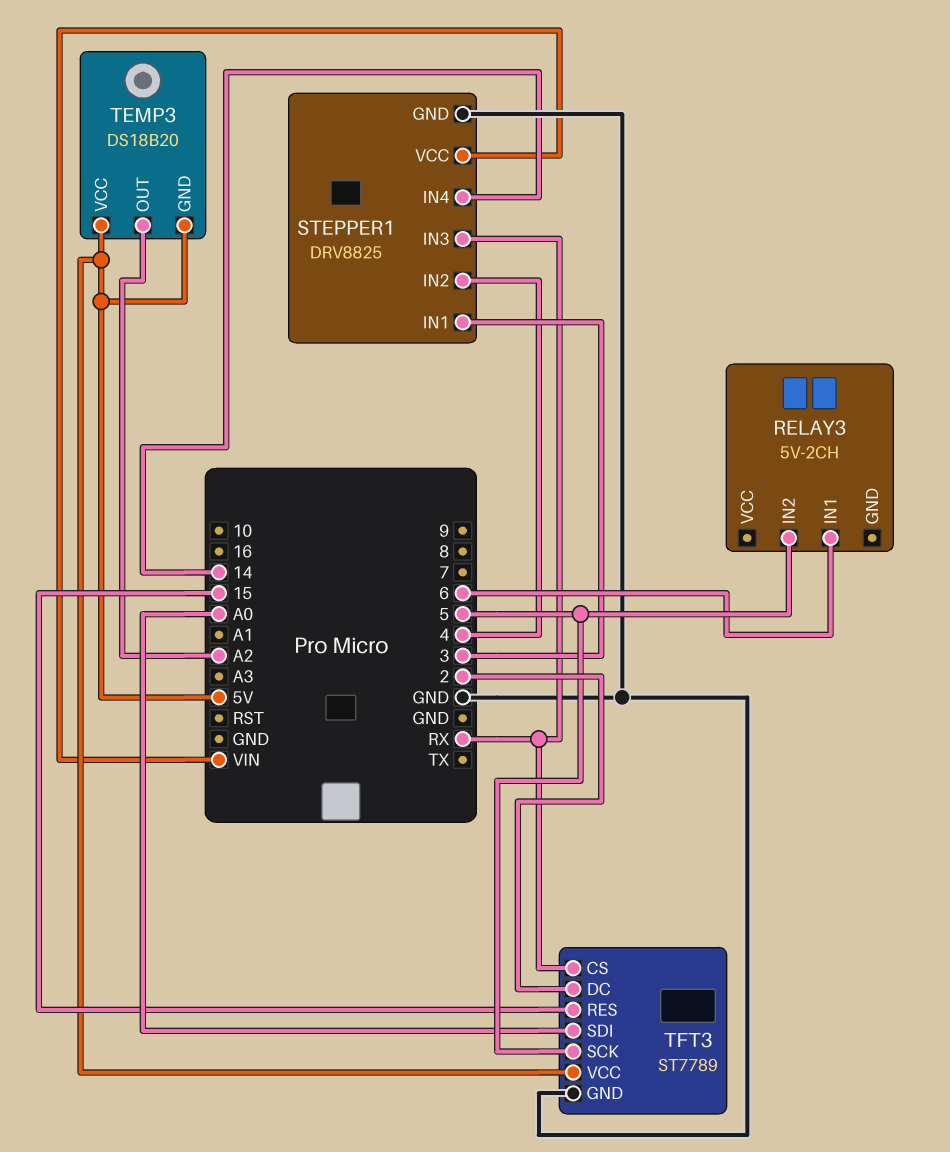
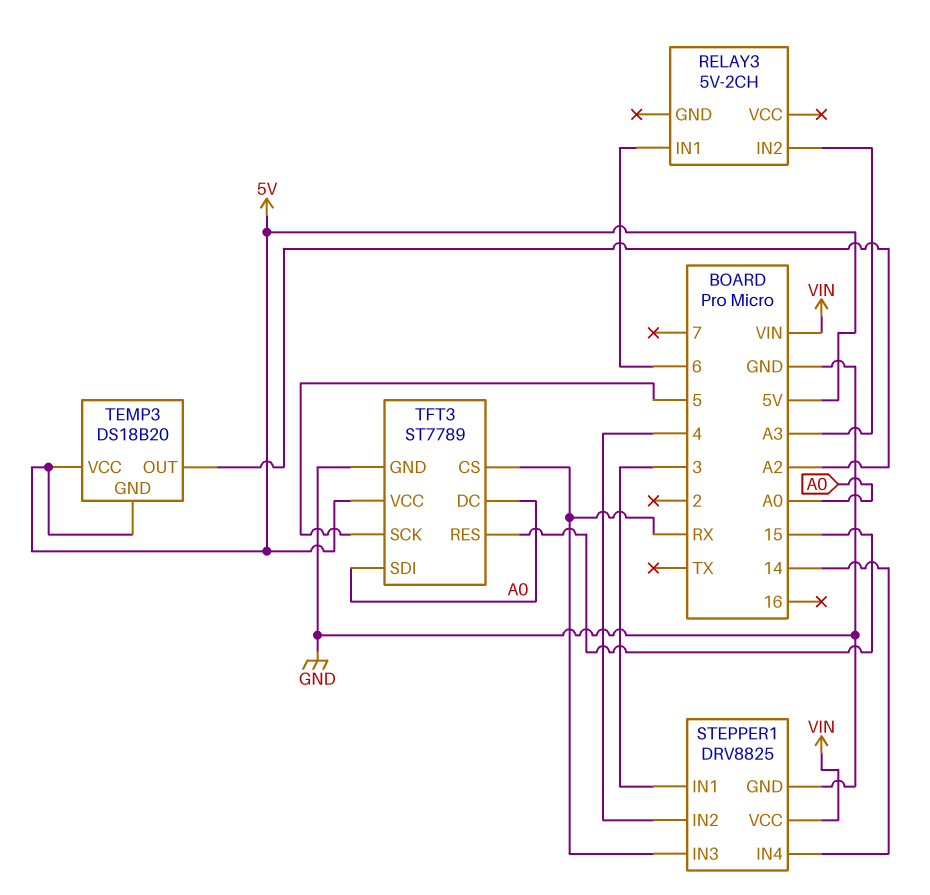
RELAY3 pin IN2: 5 -> A3
TFT3 pin DC: 2 -> A0

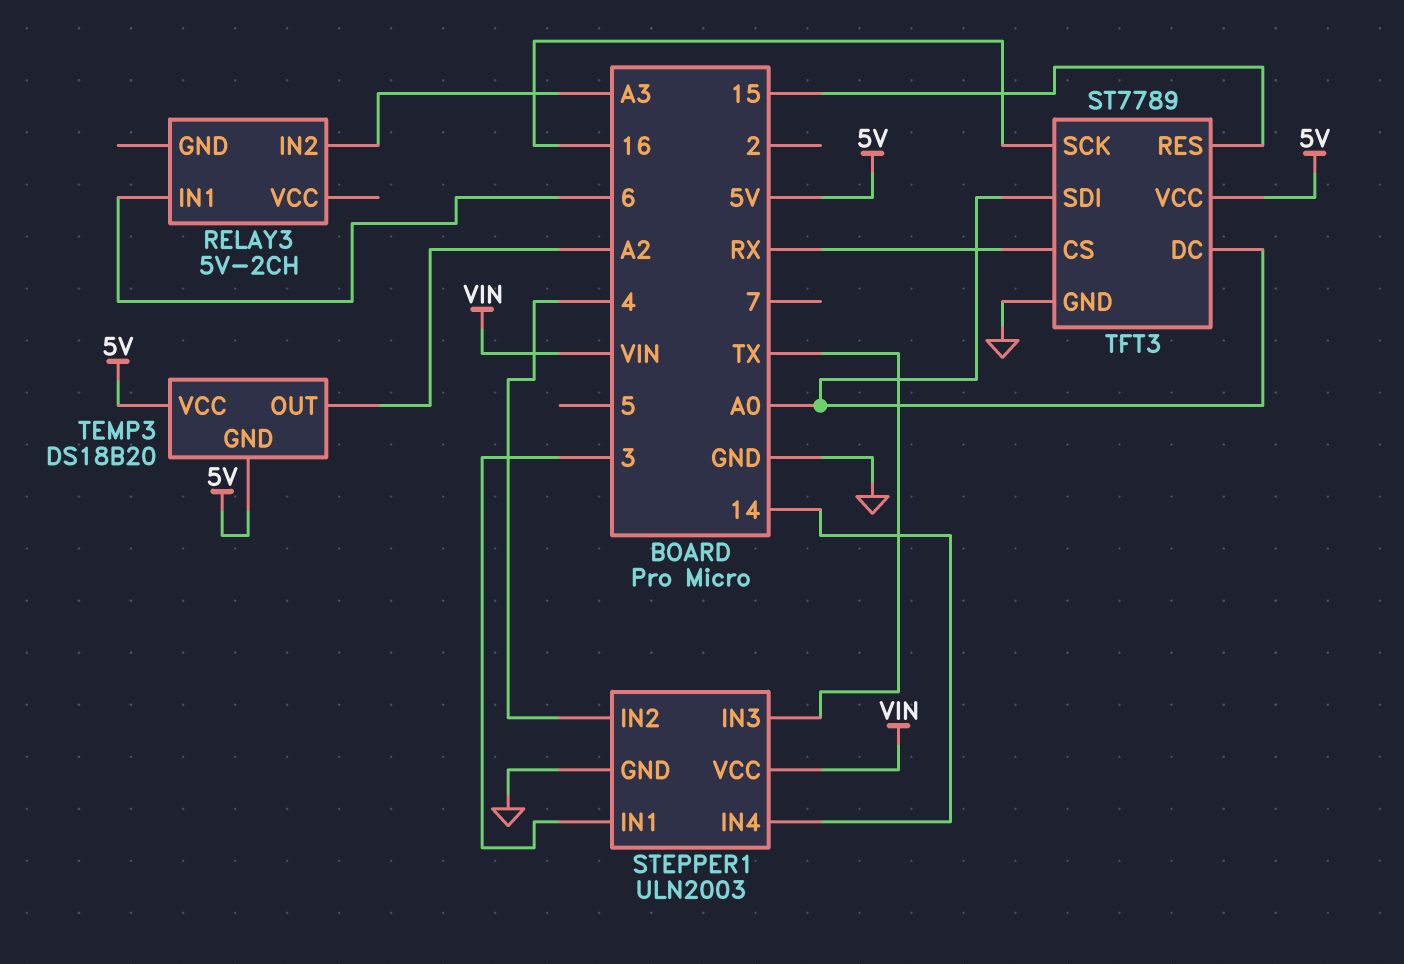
STEPPER1: DRV8825 -> ULN2003
STEPPER1 pin IN3: RX -> TX
TFT3 pin SCK: 5 -> 16

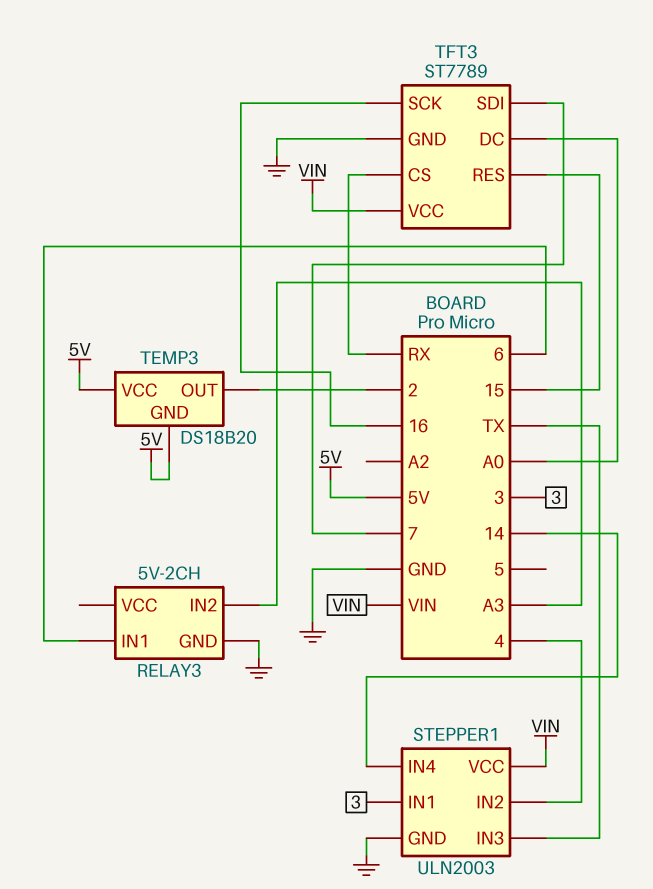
RELAY3 pin GND: none -> GND
TEMP3 pin OUT: A2 -> 2
TFT3 pin SDI: A0 -> 7
TFT3 pin VCC: 5V -> VIN

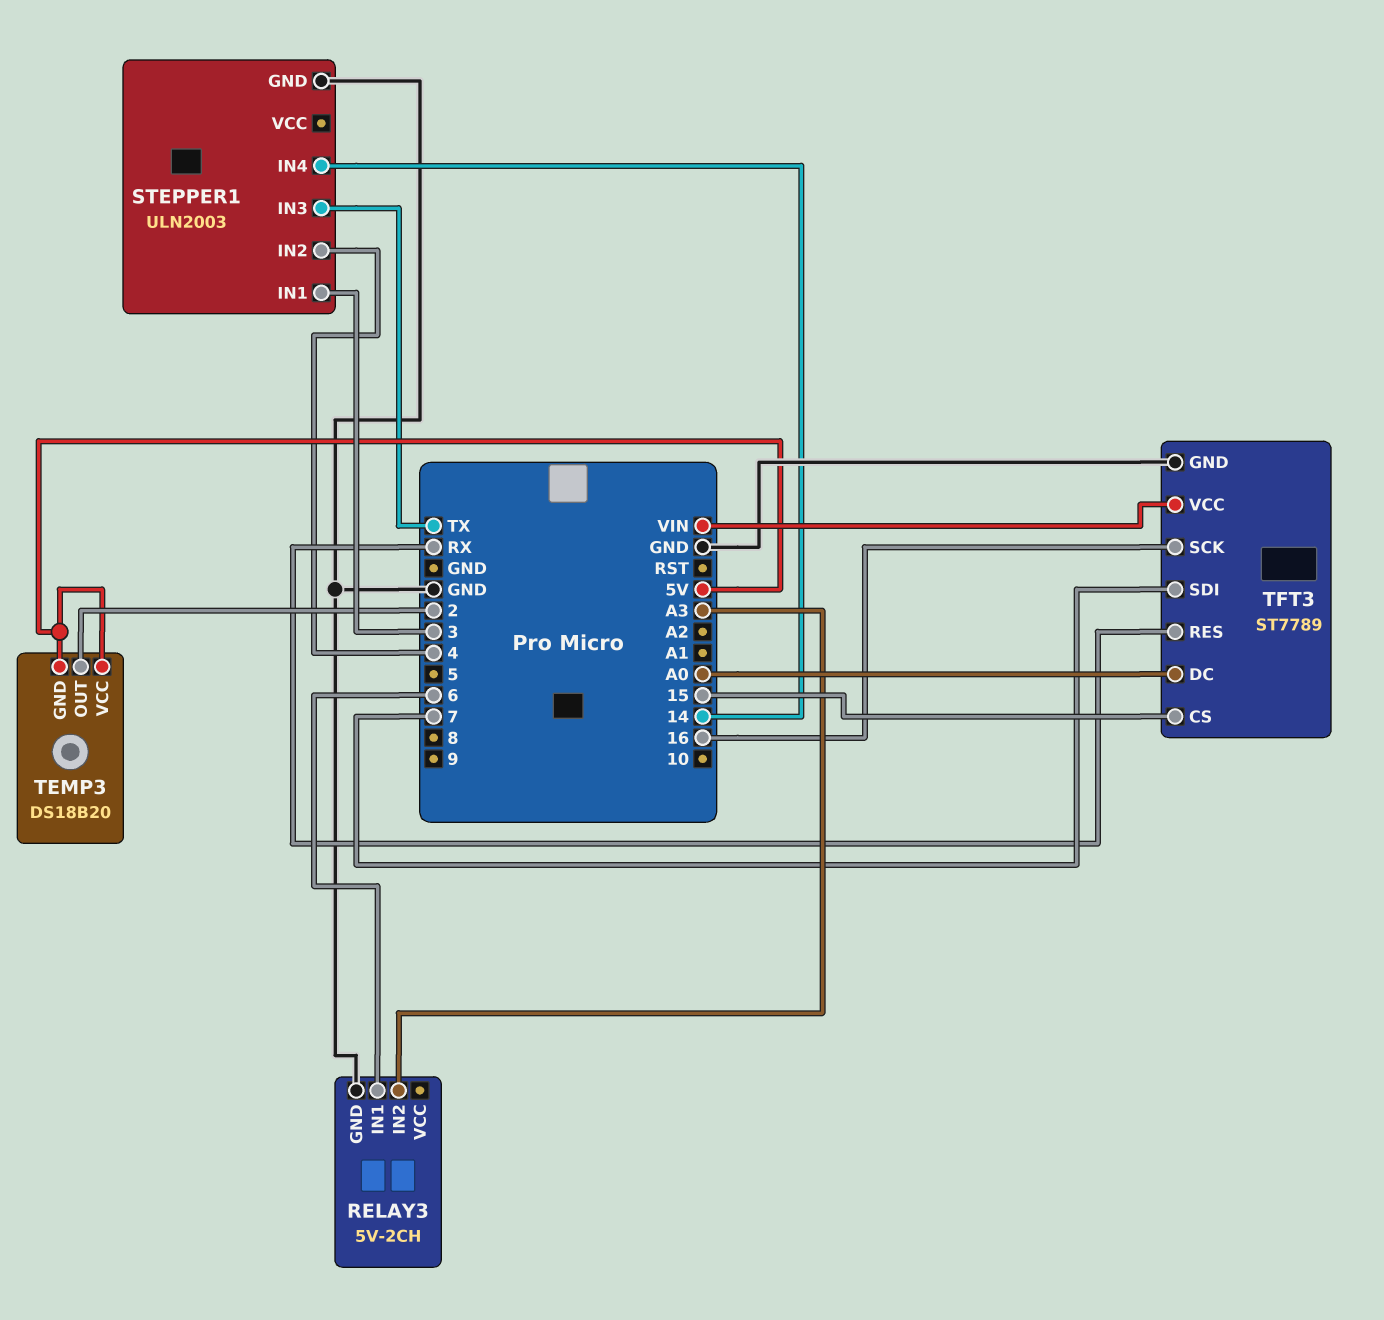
STEPPER1 pin VCC: VIN -> none
TFT3 pin CS: RX -> 15
TFT3 pin RES: 15 -> RX

